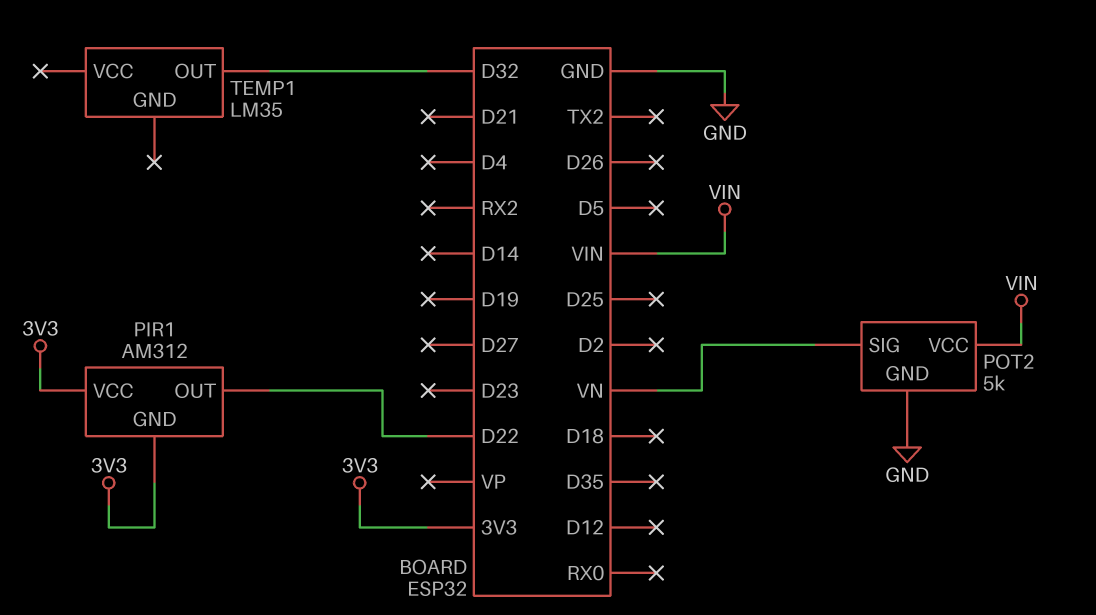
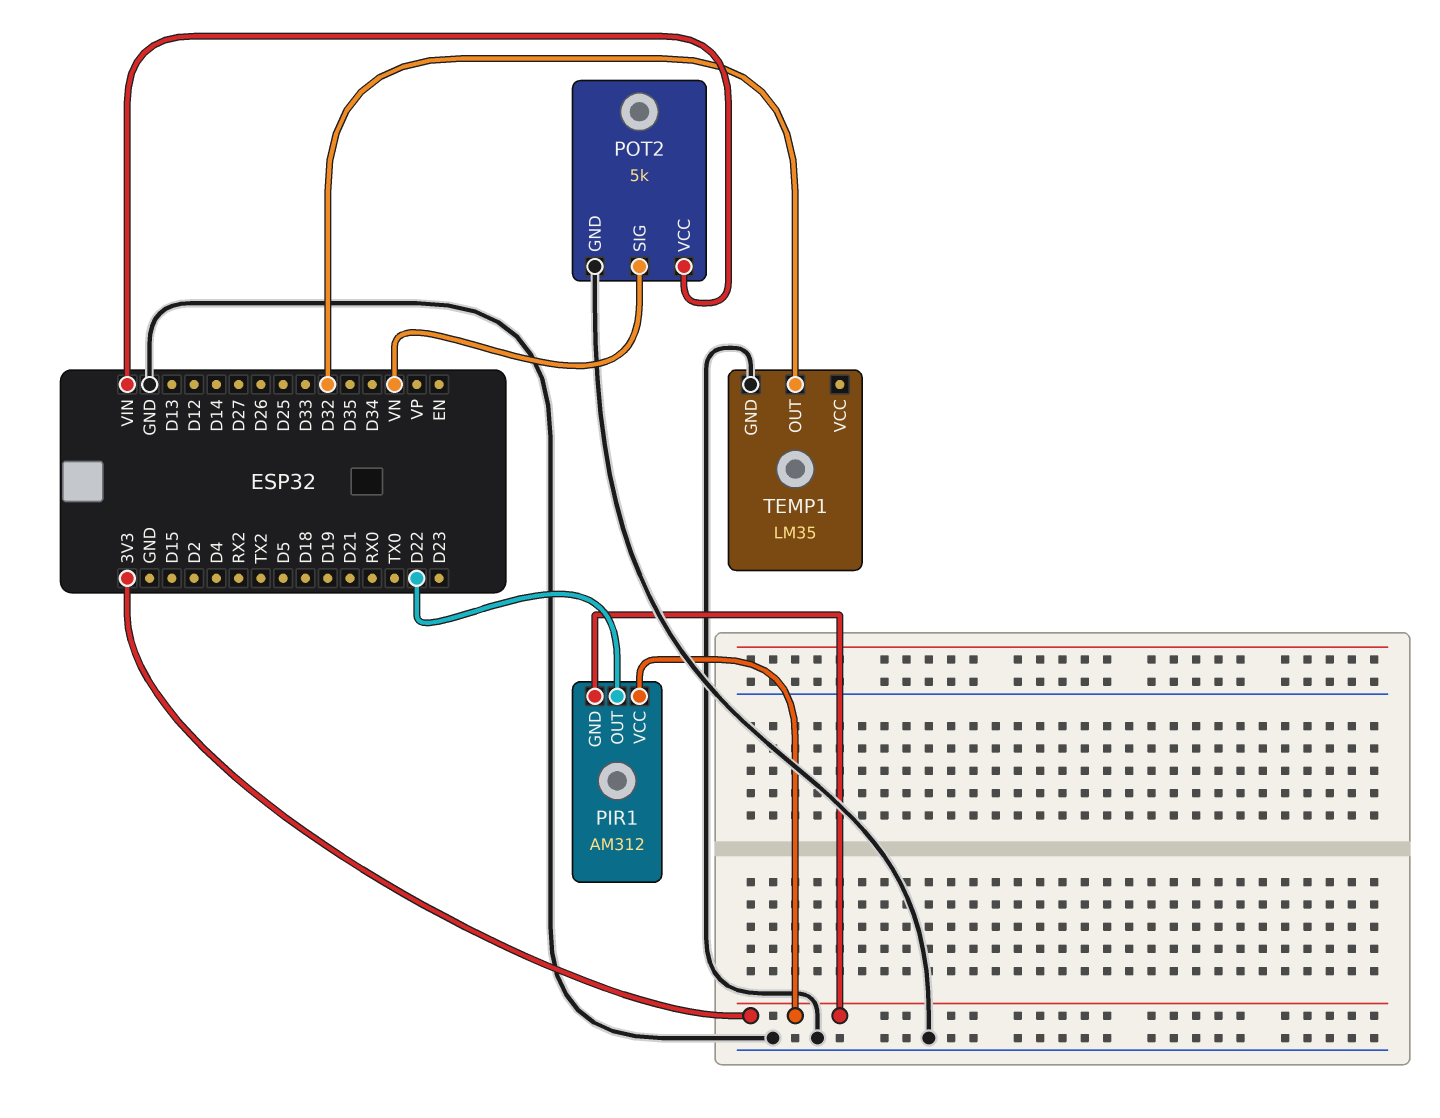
TEMP1 pin GND: none -> GND

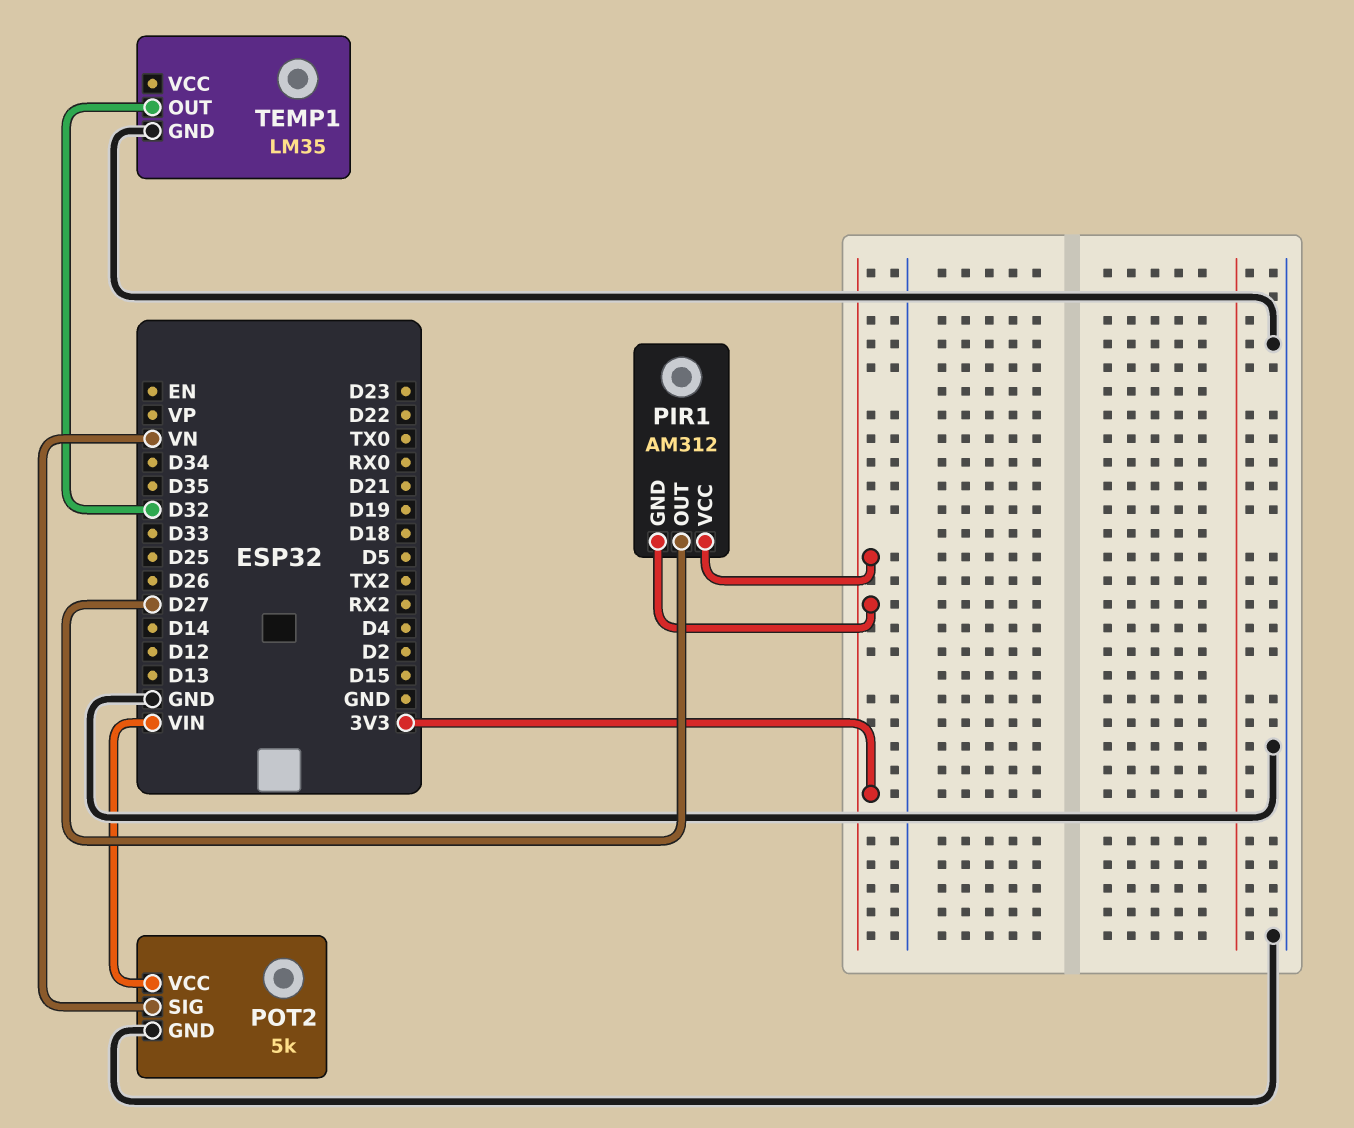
PIR1 pin OUT: D22 -> D27

